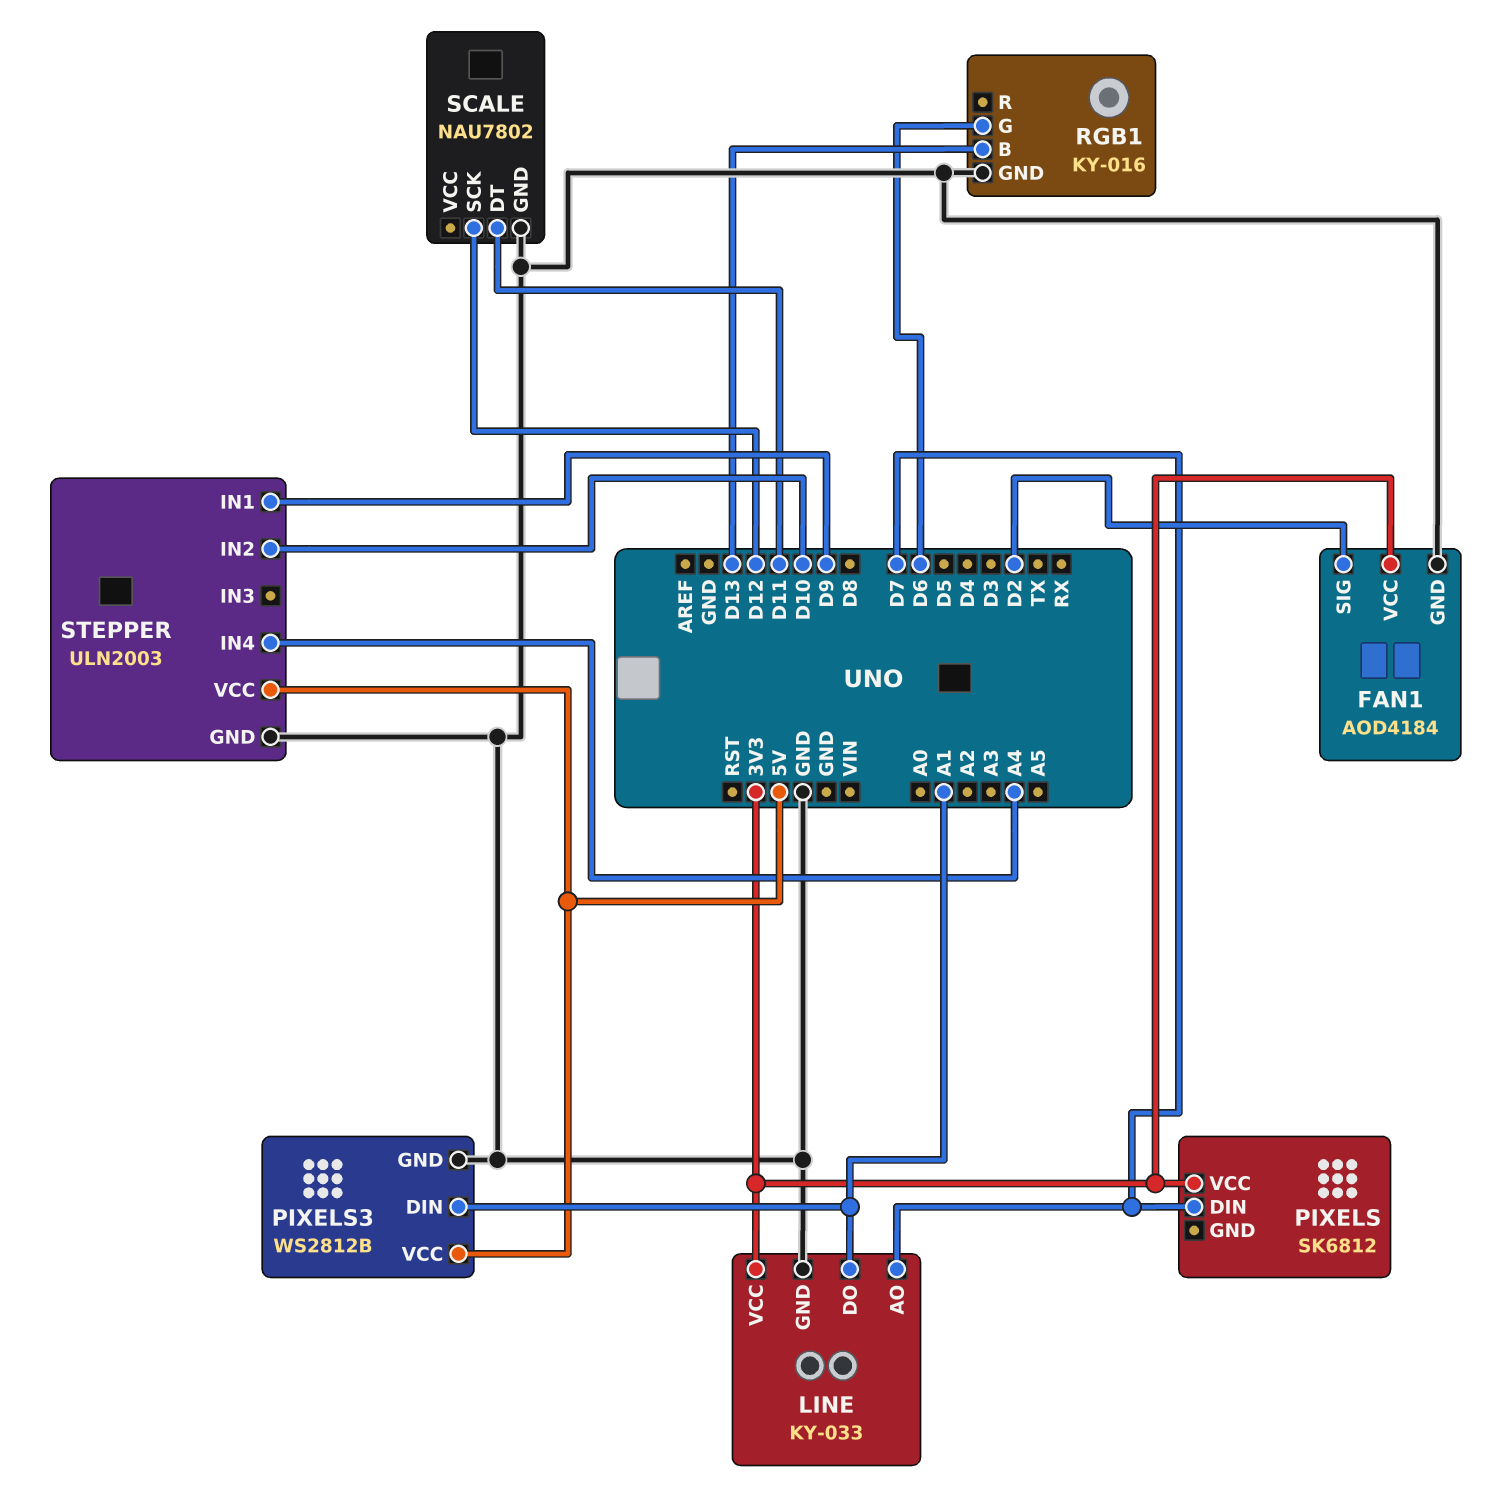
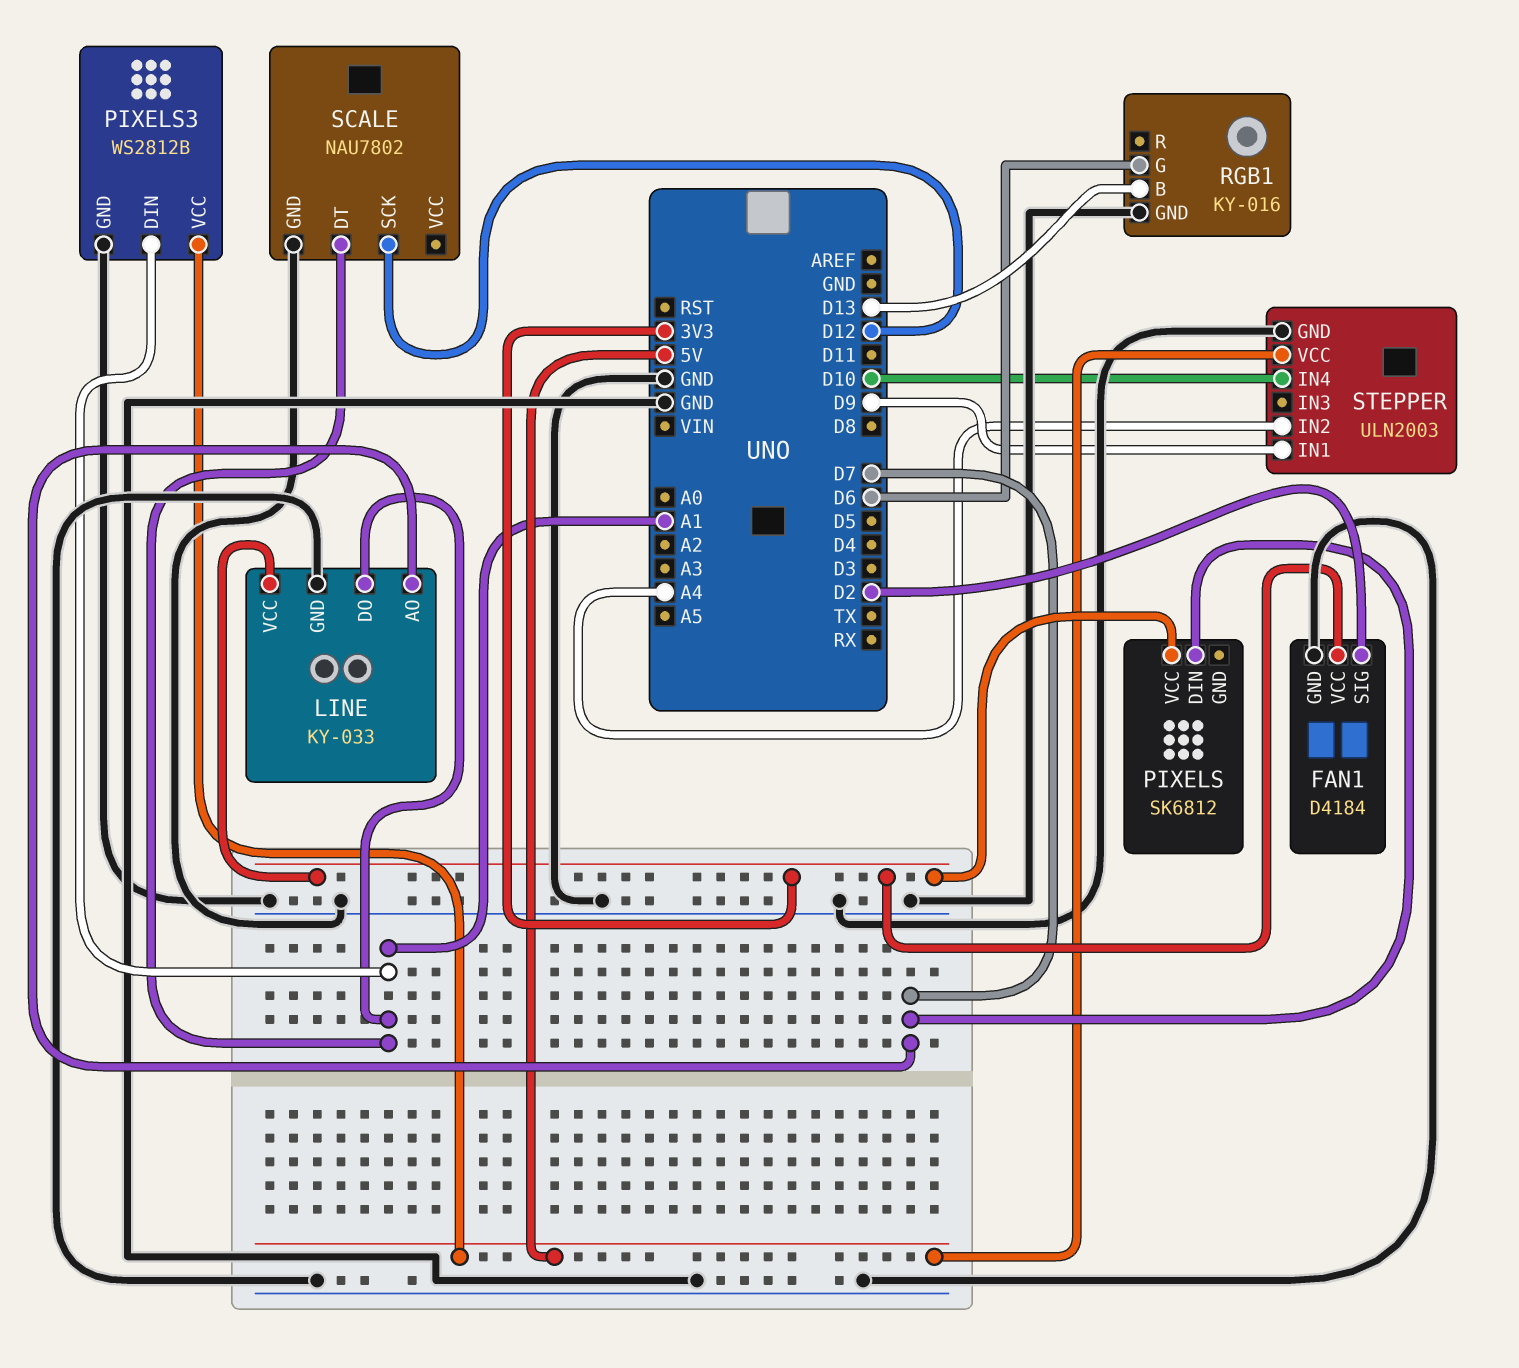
FAN1: AOD4184 -> D4184
SCALE pin DT: D11 -> A1
STEPPER pin IN2: D10 -> A4
STEPPER pin IN4: A4 -> D10

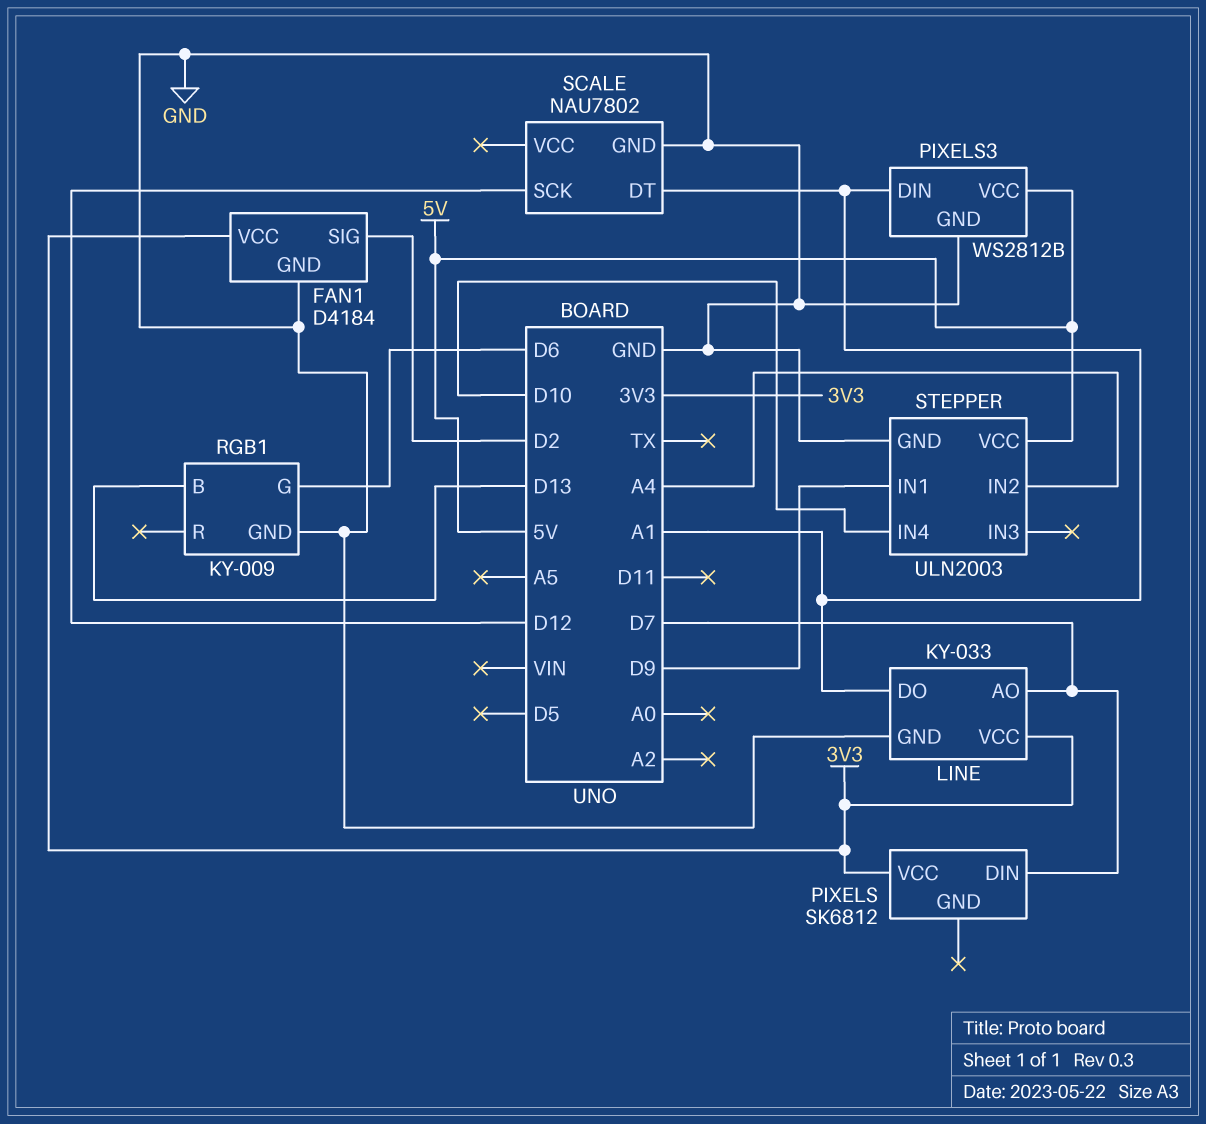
RGB1: KY-016 -> KY-009

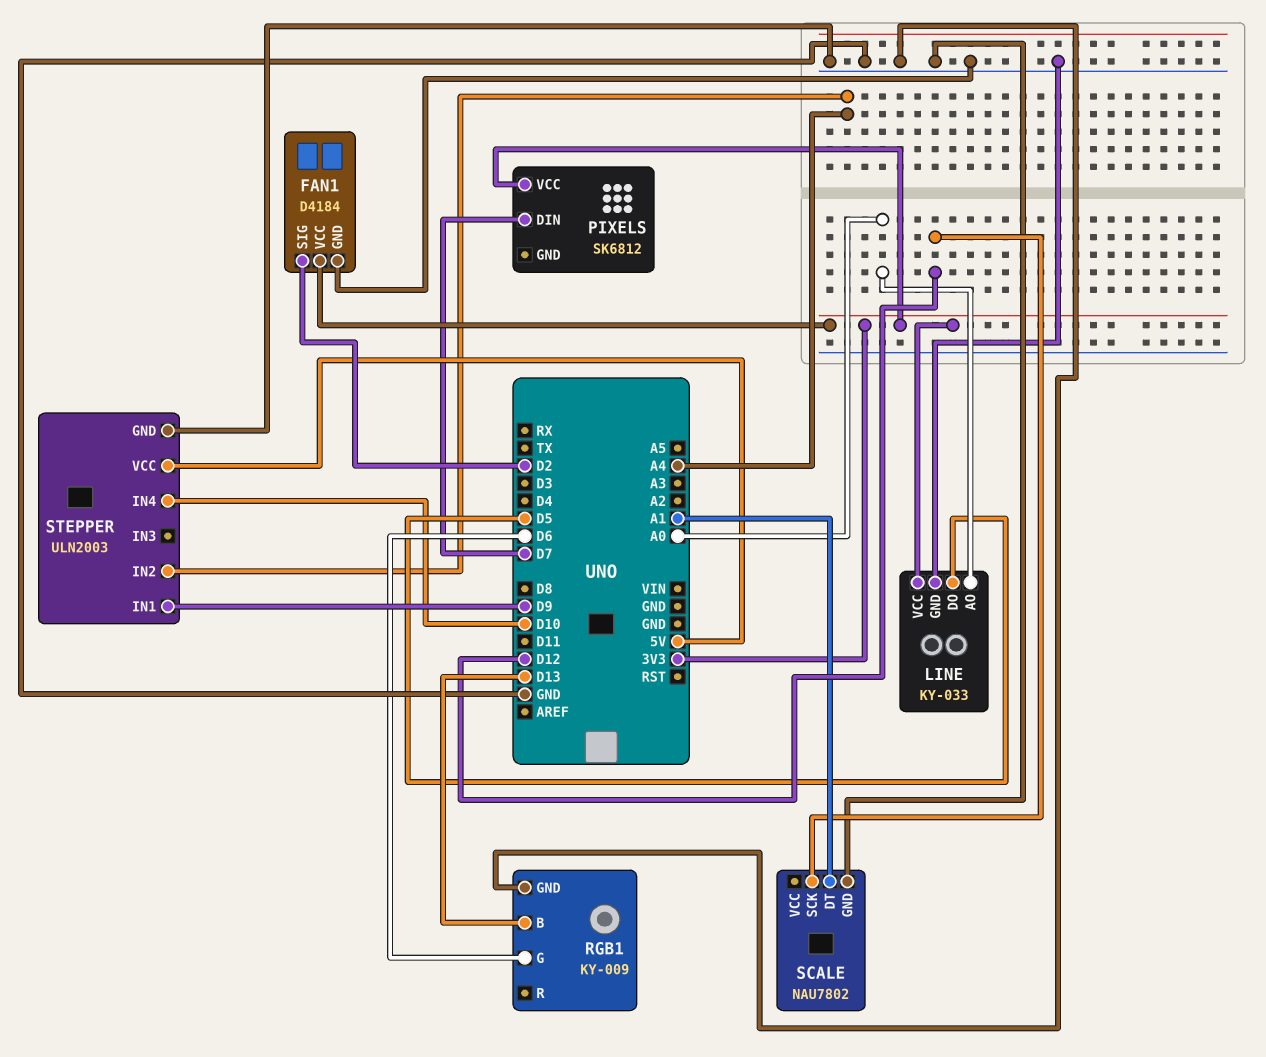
LINE pin AO: D7 -> A0
LINE pin DO: A1 -> D5
PIXELS3: WS2812B -> none
PIXELS3 pin DIN: A1 -> none
PIXELS3 pin GND: GND -> none
PIXELS3 pin VCC: 5V -> none

